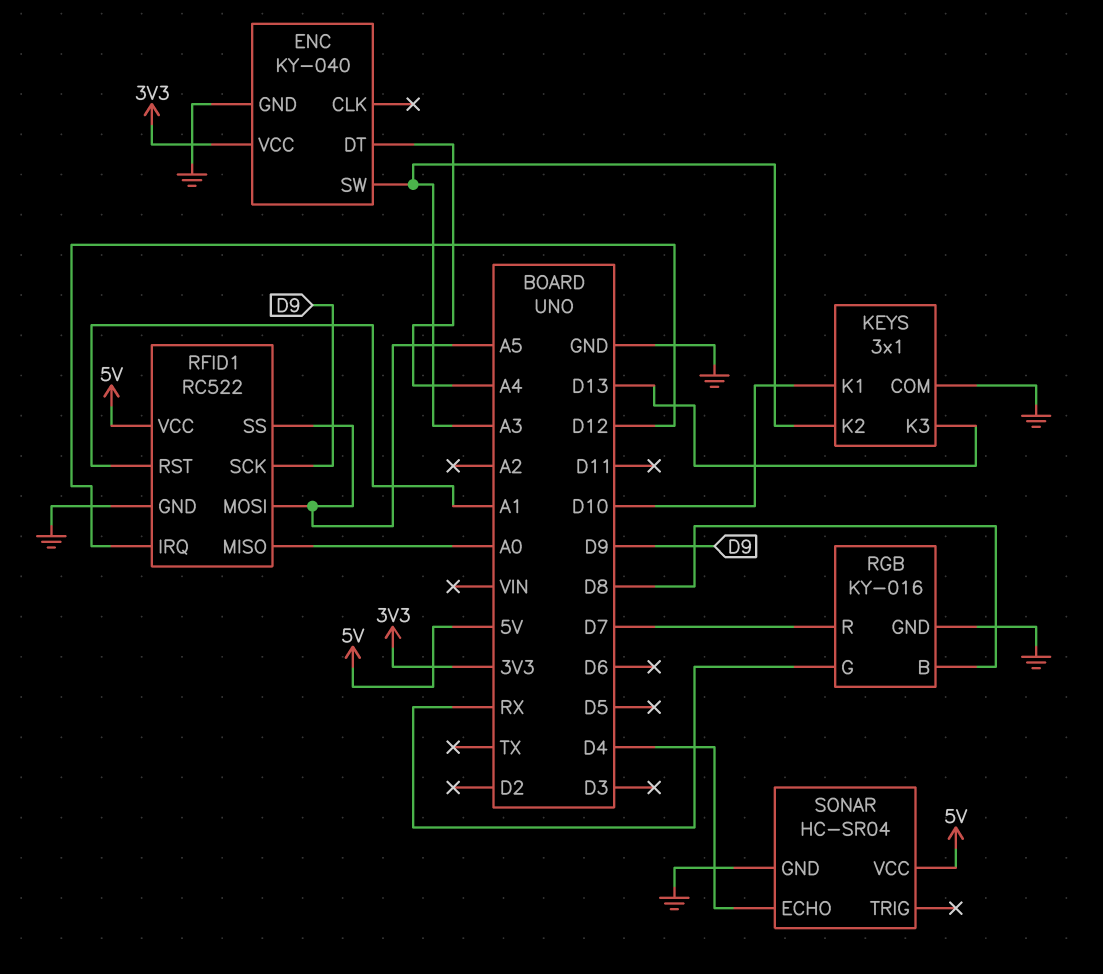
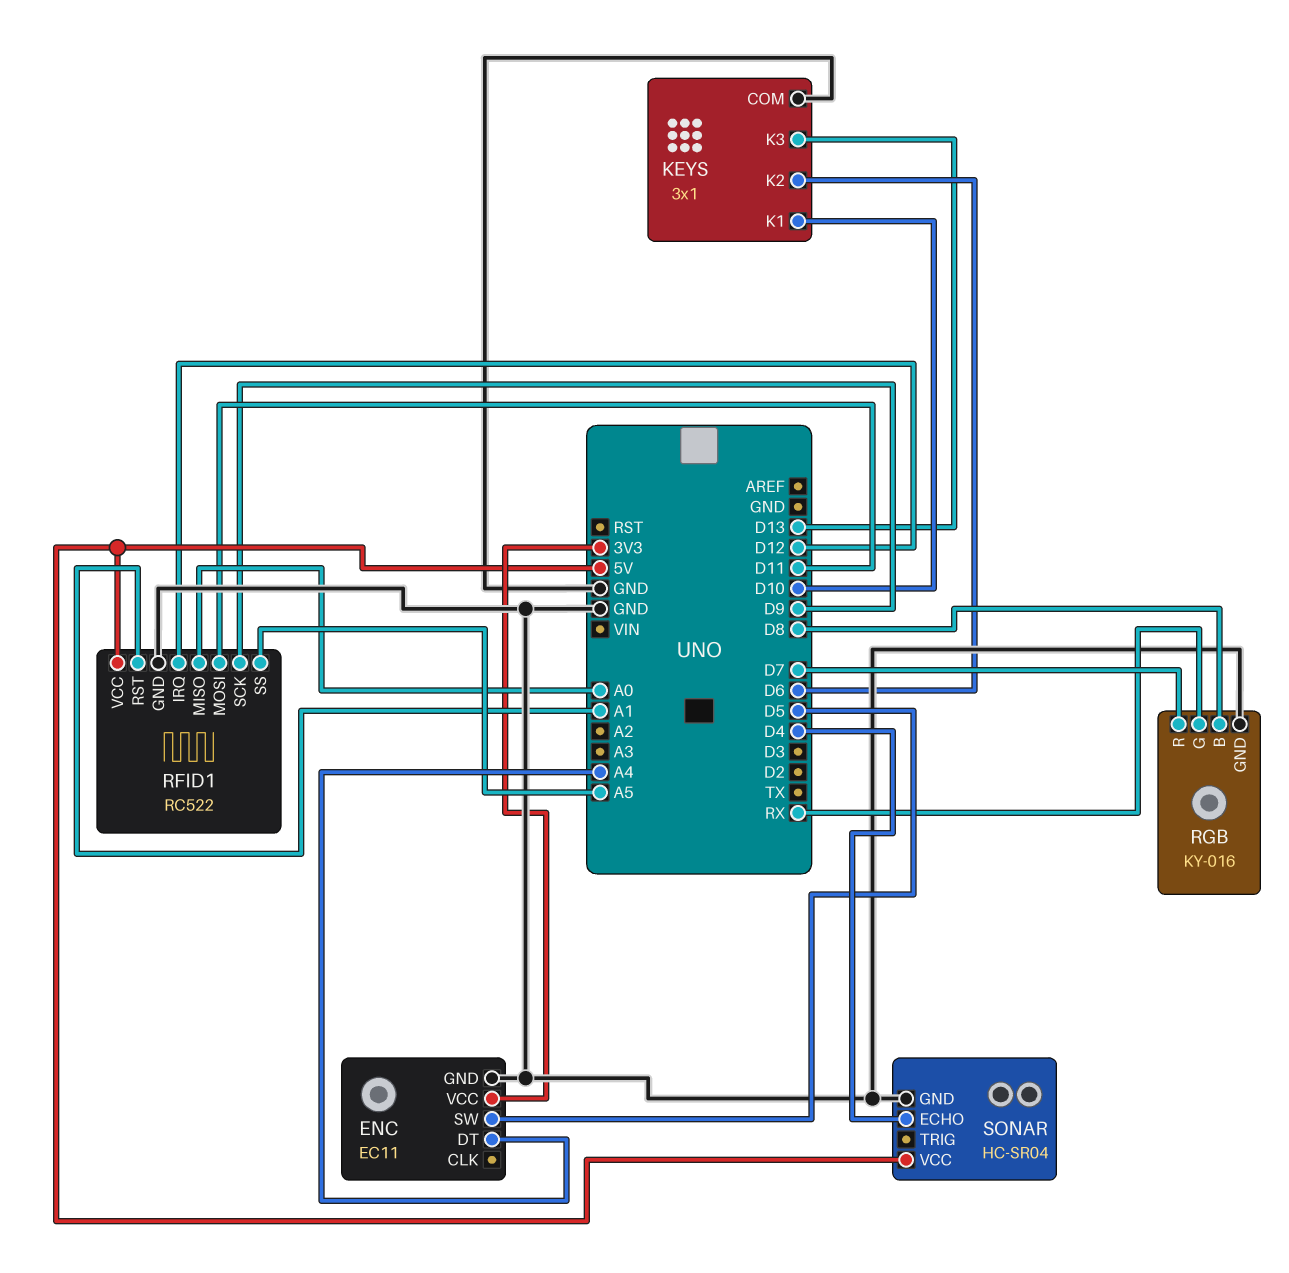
ENC: KY-040 -> EC11
ENC pin SW: A3 -> D5
KEYS pin K2: A3 -> D6
RFID1 pin MOSI: A5 -> D11

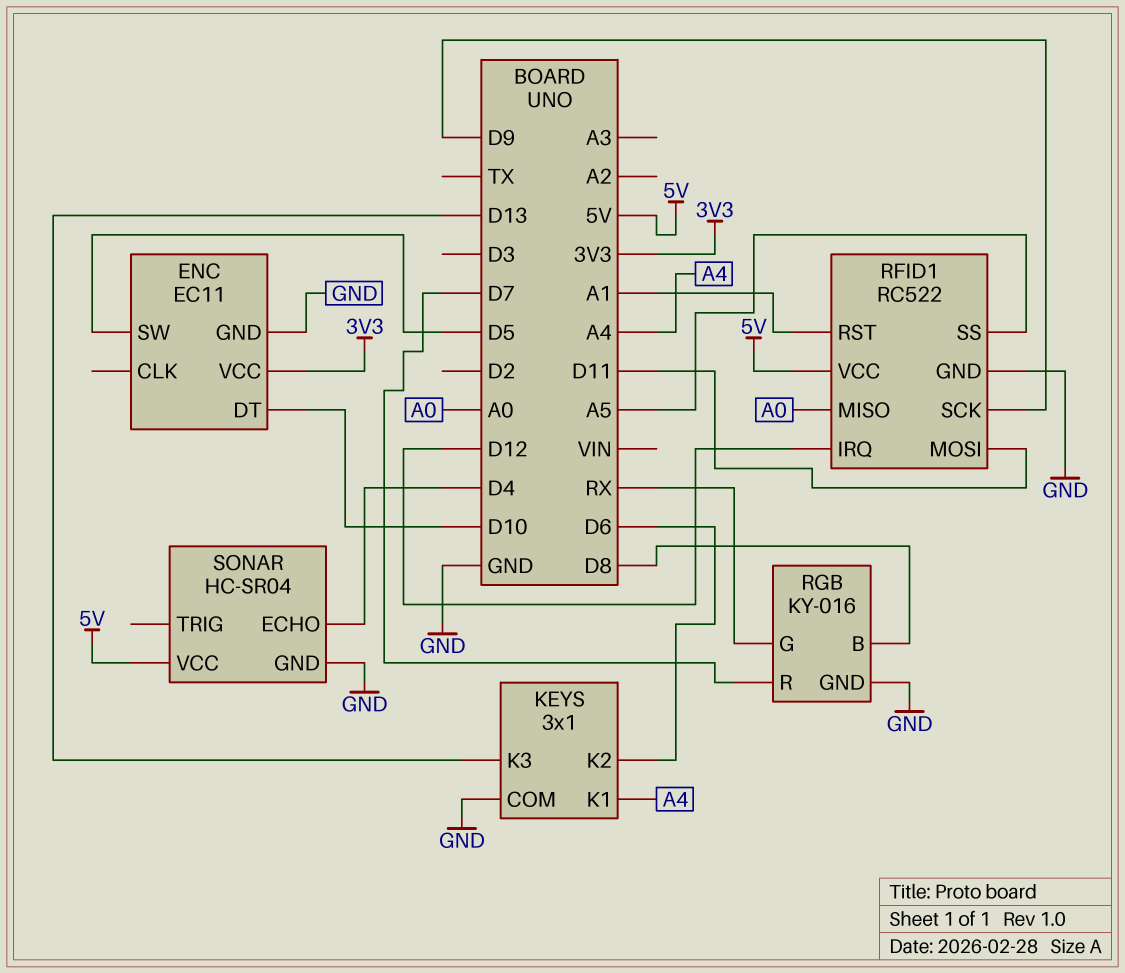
ENC pin DT: A4 -> D10
KEYS pin K1: D10 -> A4

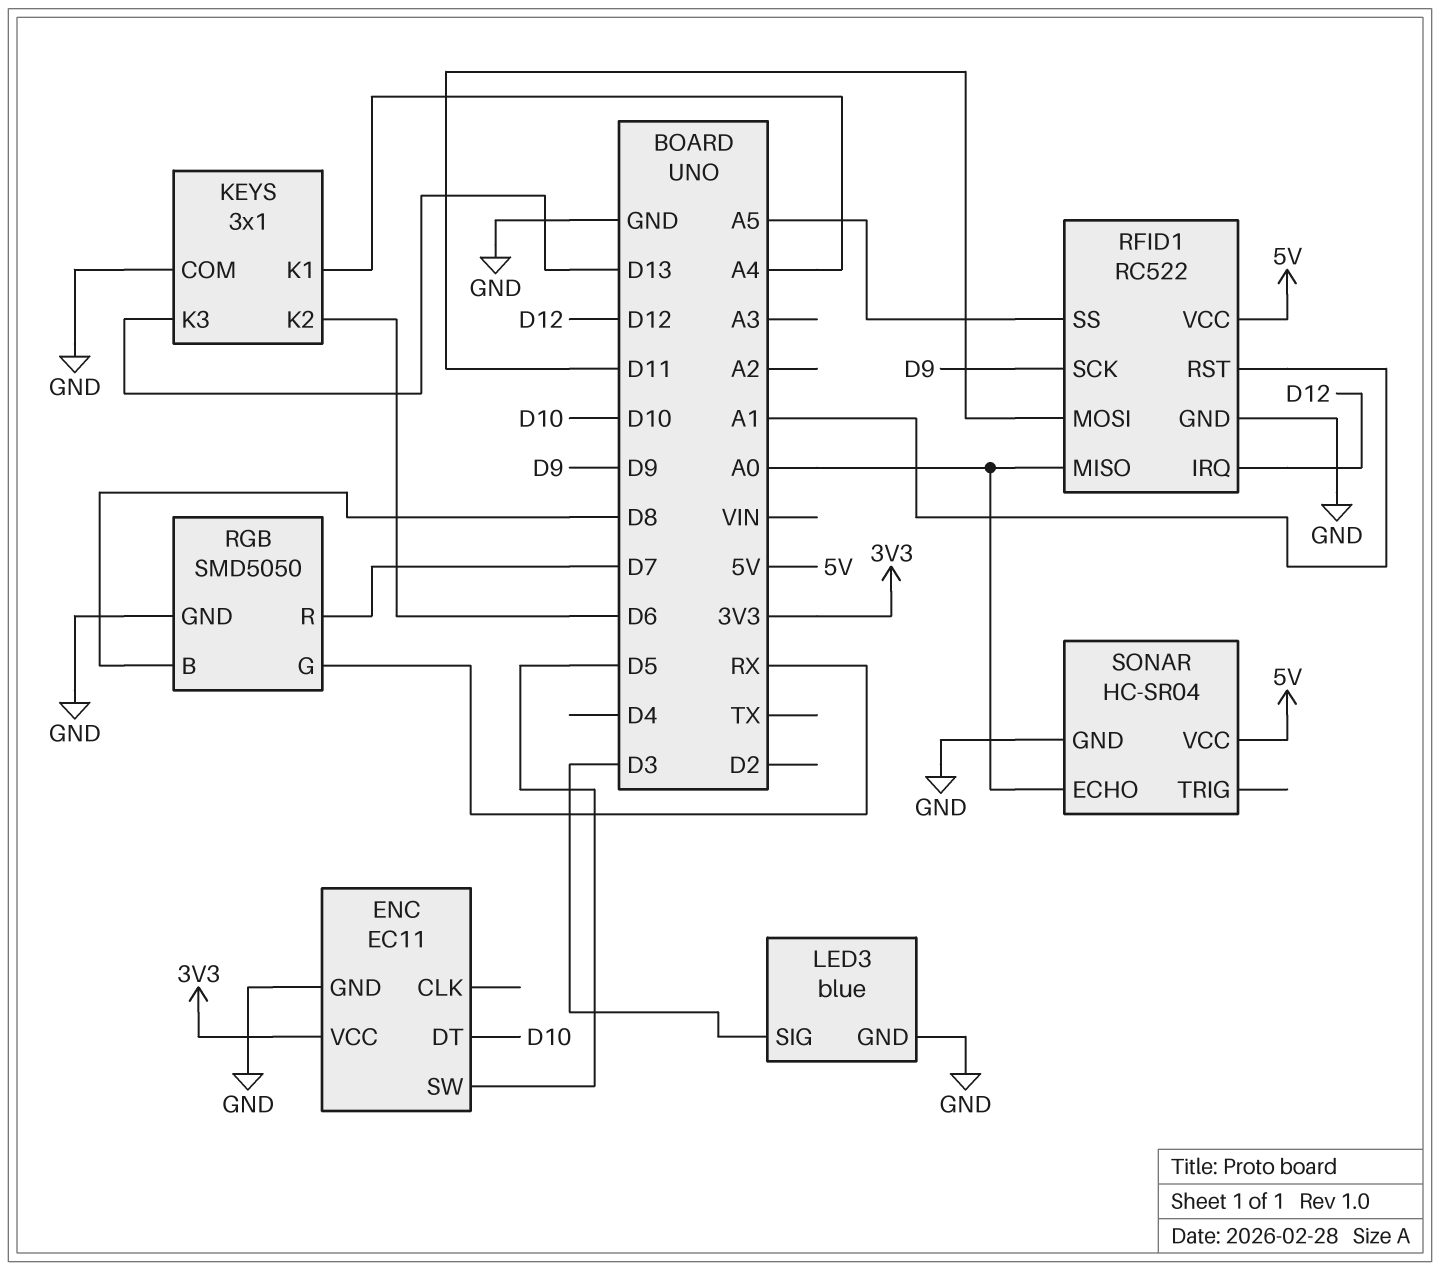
LED3: none -> blue
LED3 pin GND: none -> GND
LED3 pin SIG: none -> D3
RGB: KY-016 -> SMD5050
SONAR pin ECHO: D4 -> A0

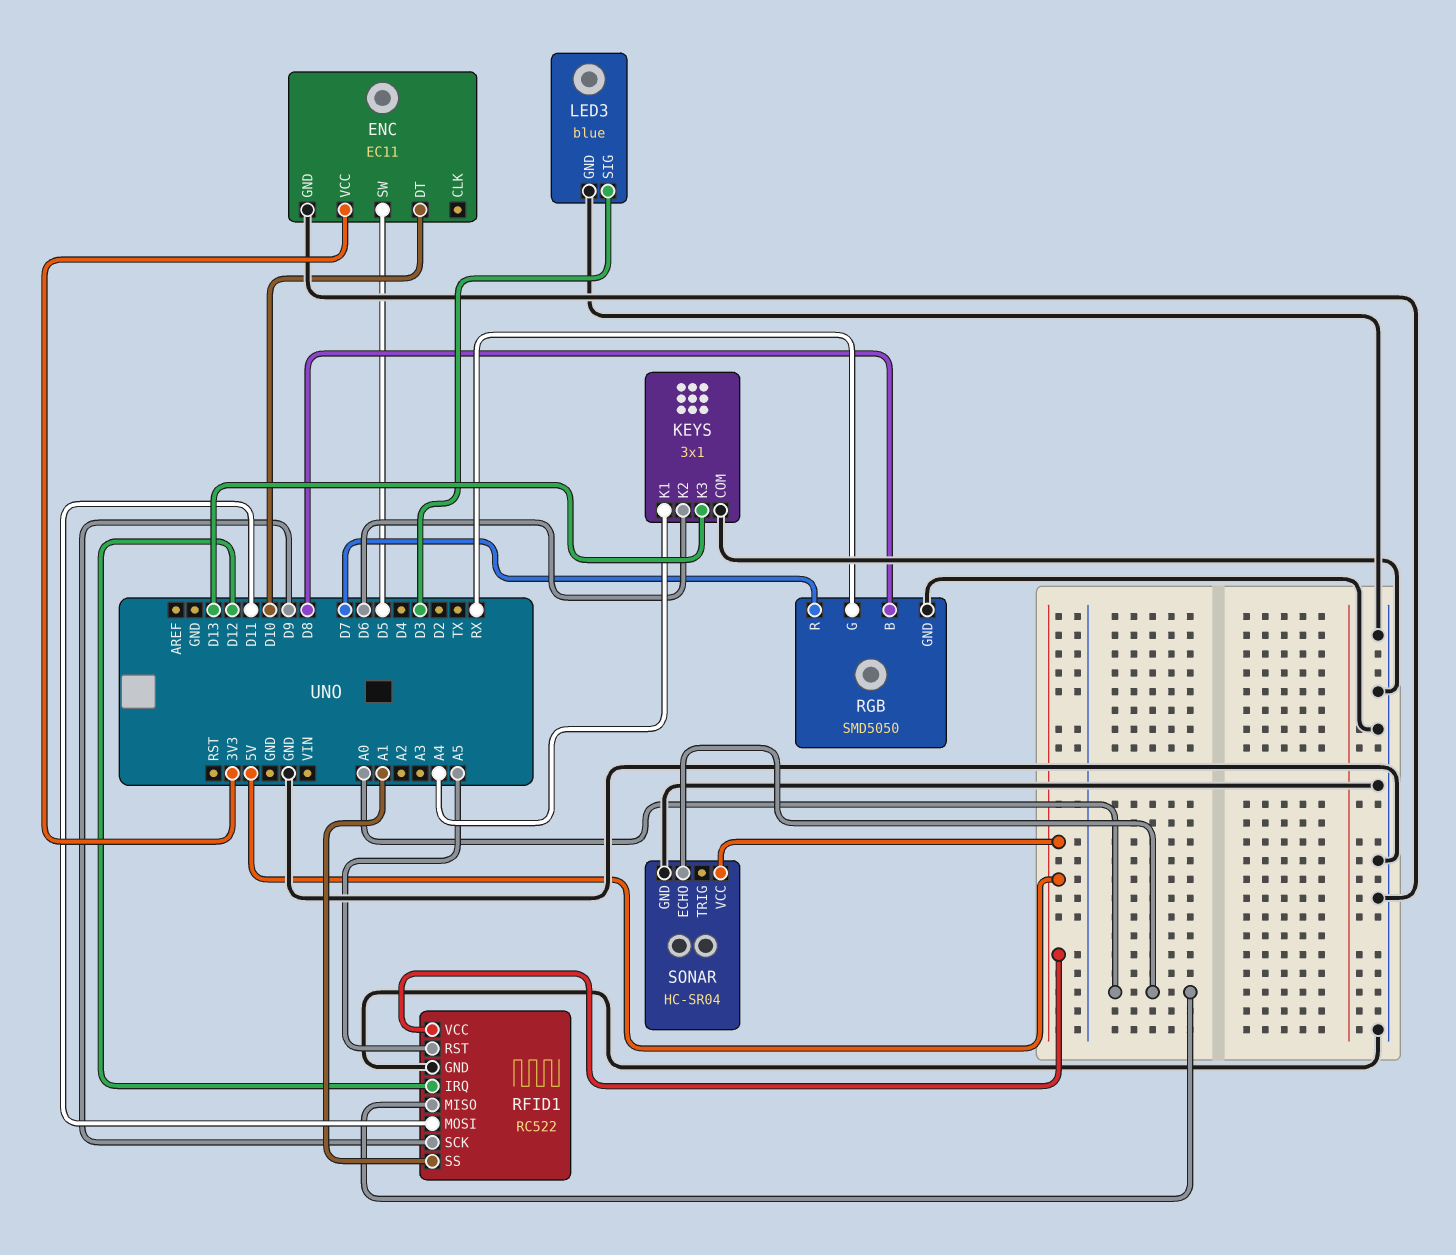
RFID1 pin RST: A1 -> A5
RFID1 pin SS: A5 -> A1

